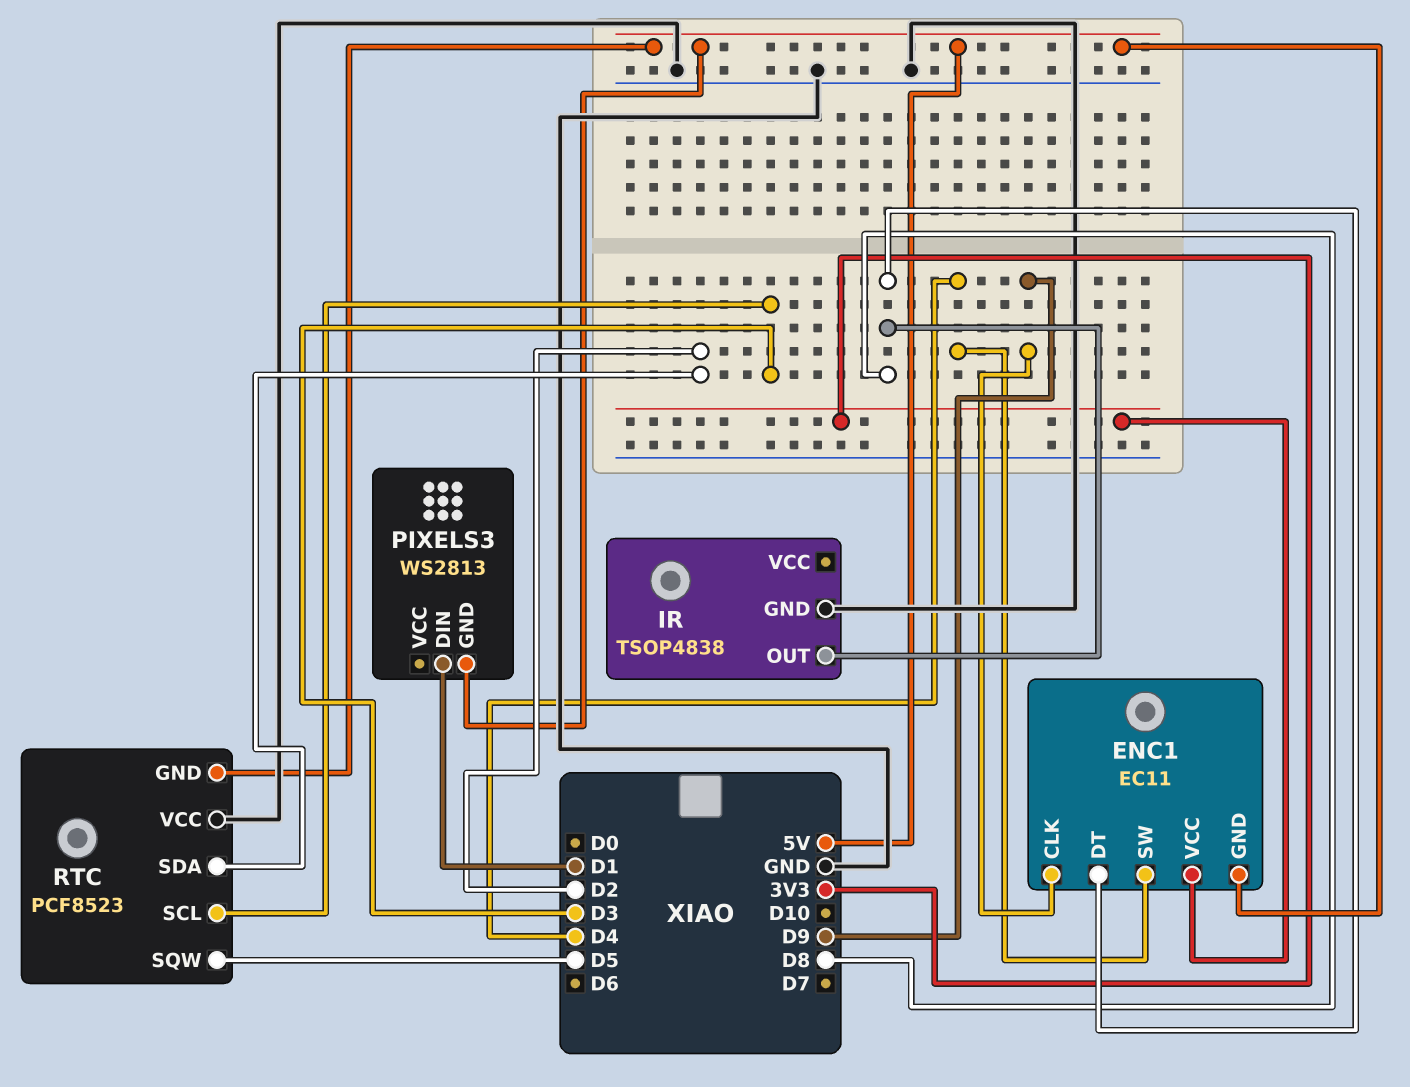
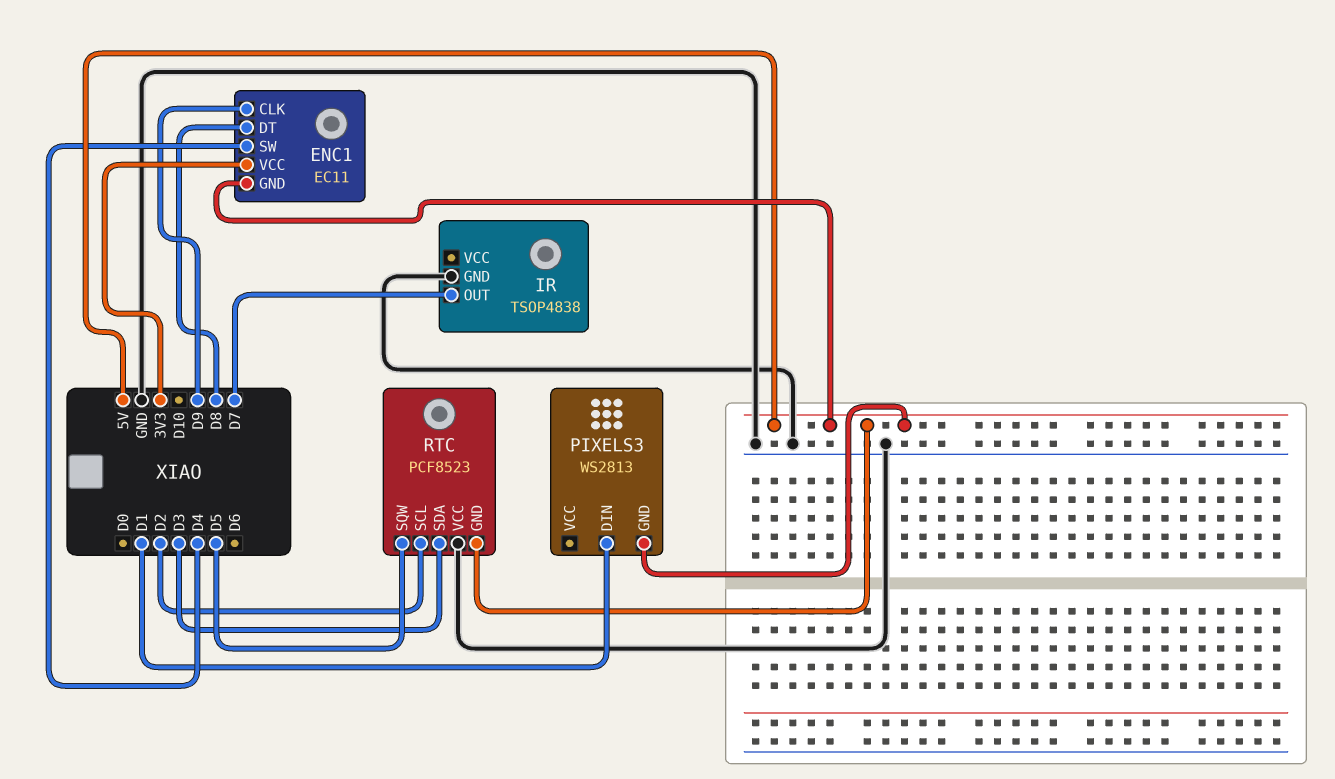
IR pin OUT: D8 -> D7
RTC pin SCL: D3 -> D2
RTC pin SDA: D2 -> D3

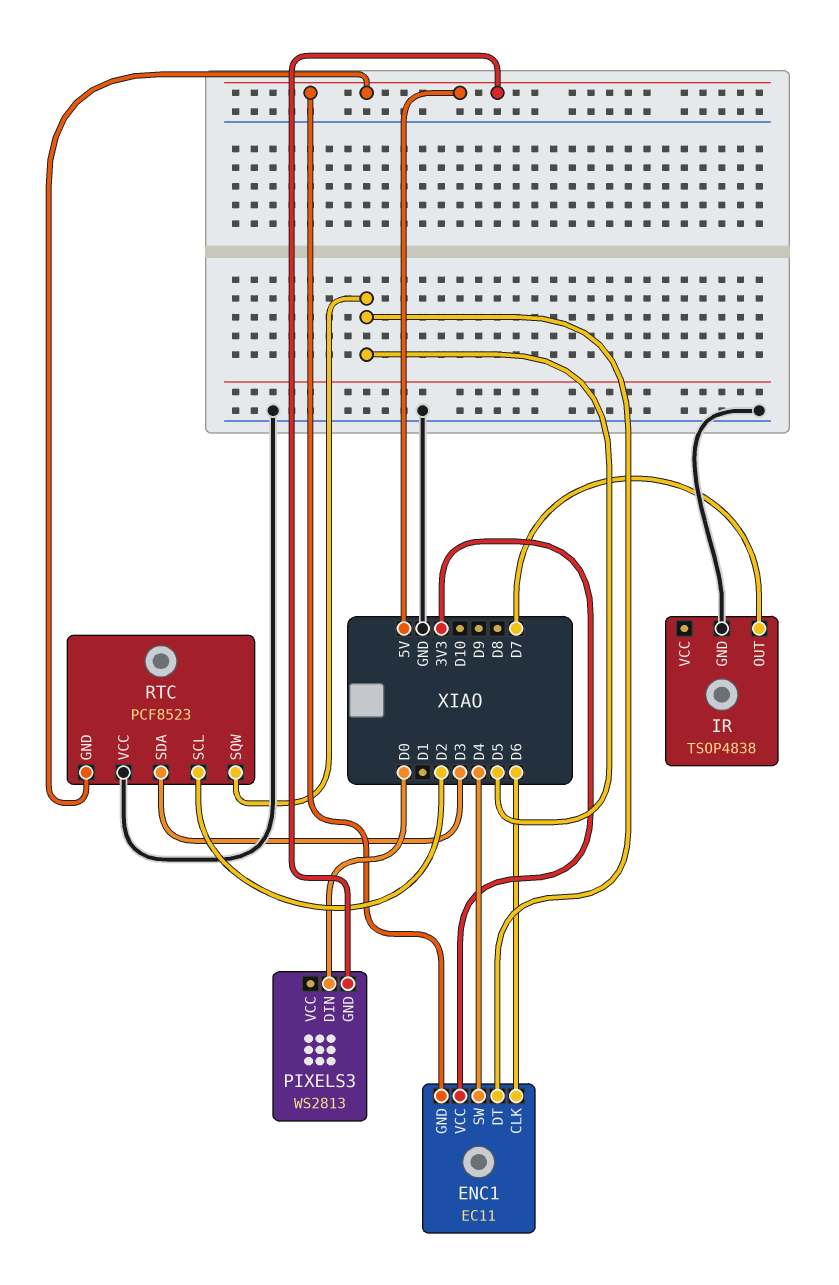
ENC1 pin CLK: D9 -> D6
ENC1 pin DT: D8 -> D5
PIXELS3 pin DIN: D1 -> D0

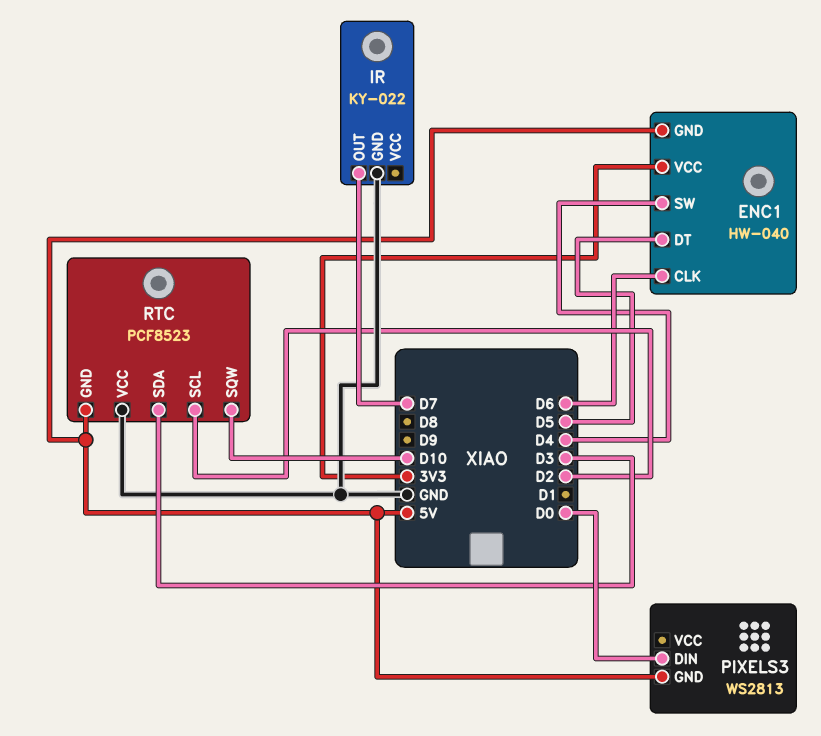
ENC1: EC11 -> HW-040
IR: TSOP4838 -> KY-022
RTC pin SQW: D5 -> D10

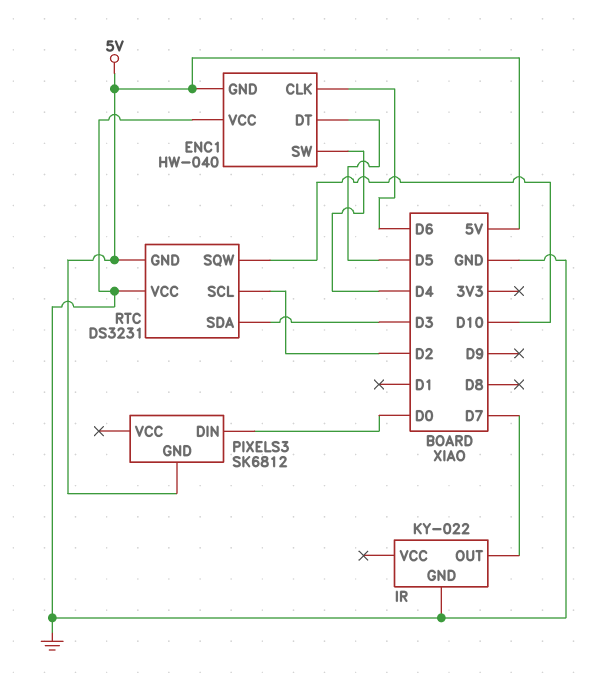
ENC1 pin VCC: 3V3 -> GND
PIXELS3: WS2813 -> SK6812
RTC: PCF8523 -> DS3231

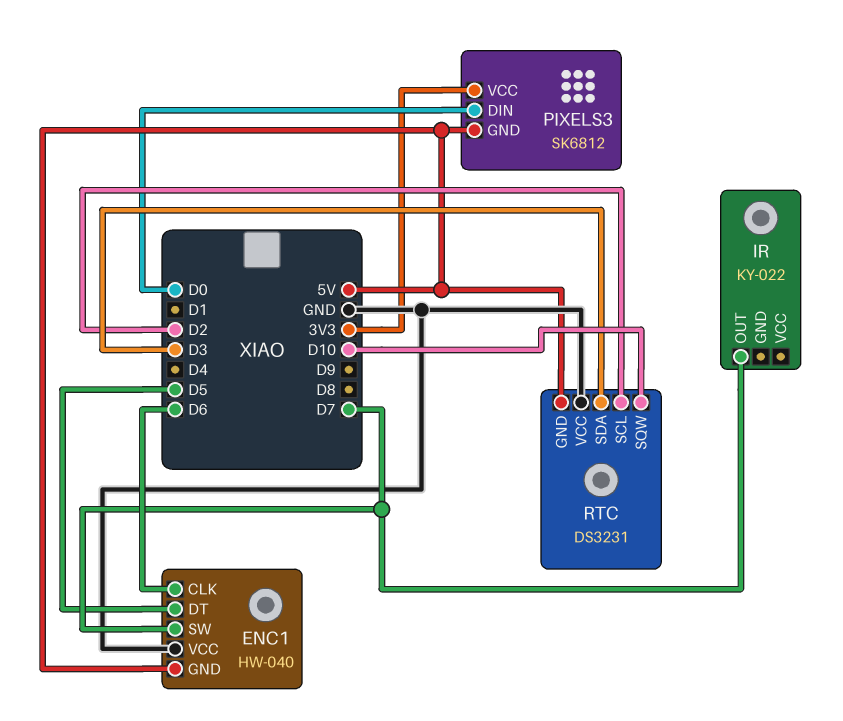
ENC1 pin SW: D4 -> D7
IR pin GND: GND -> none
PIXELS3 pin VCC: none -> 3V3

